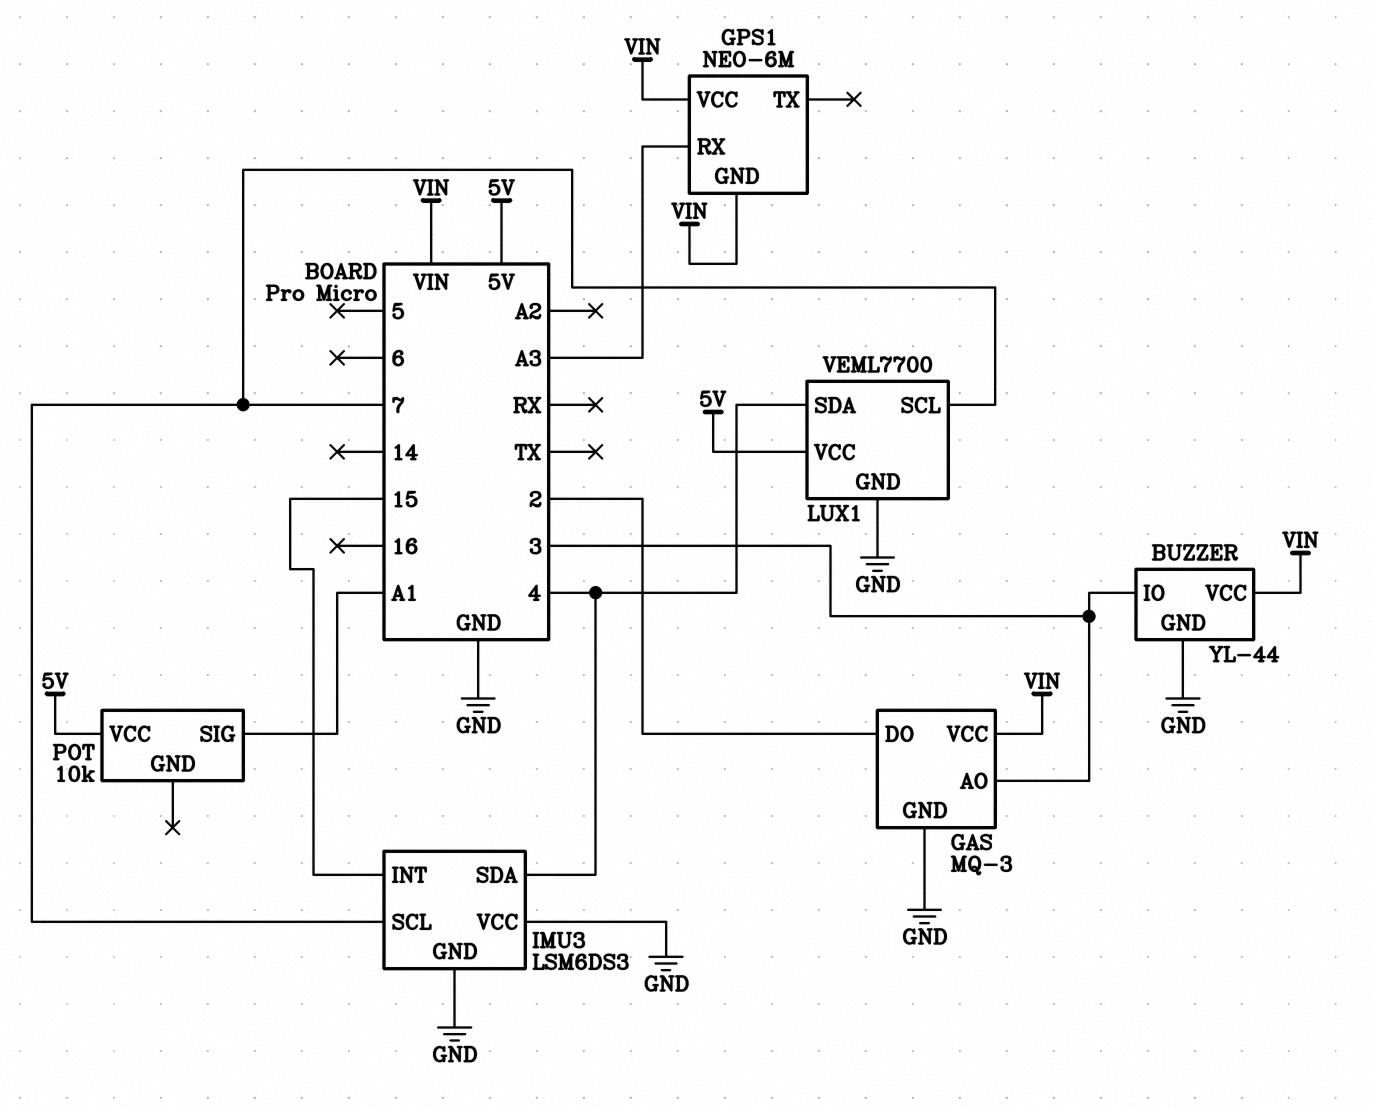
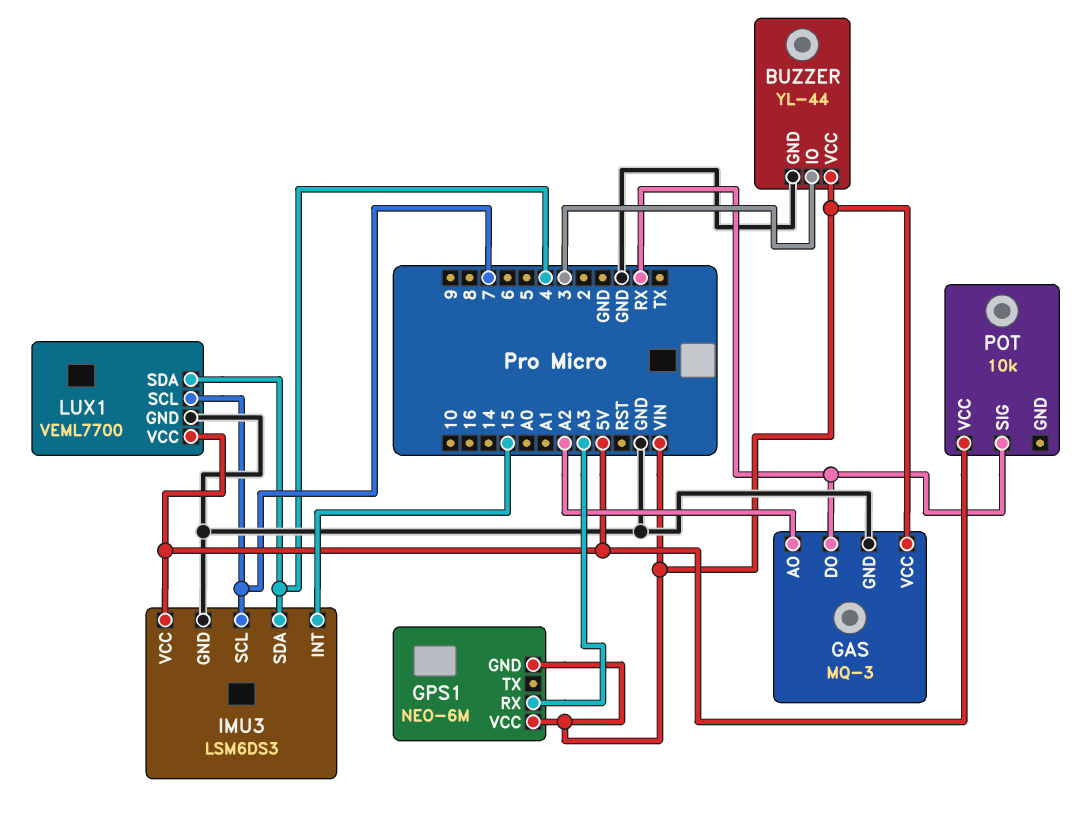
GAS pin AO: 3 -> A2
GAS pin DO: 2 -> RX
IMU3 pin VCC: GND -> 5V
POT pin SIG: A1 -> RX

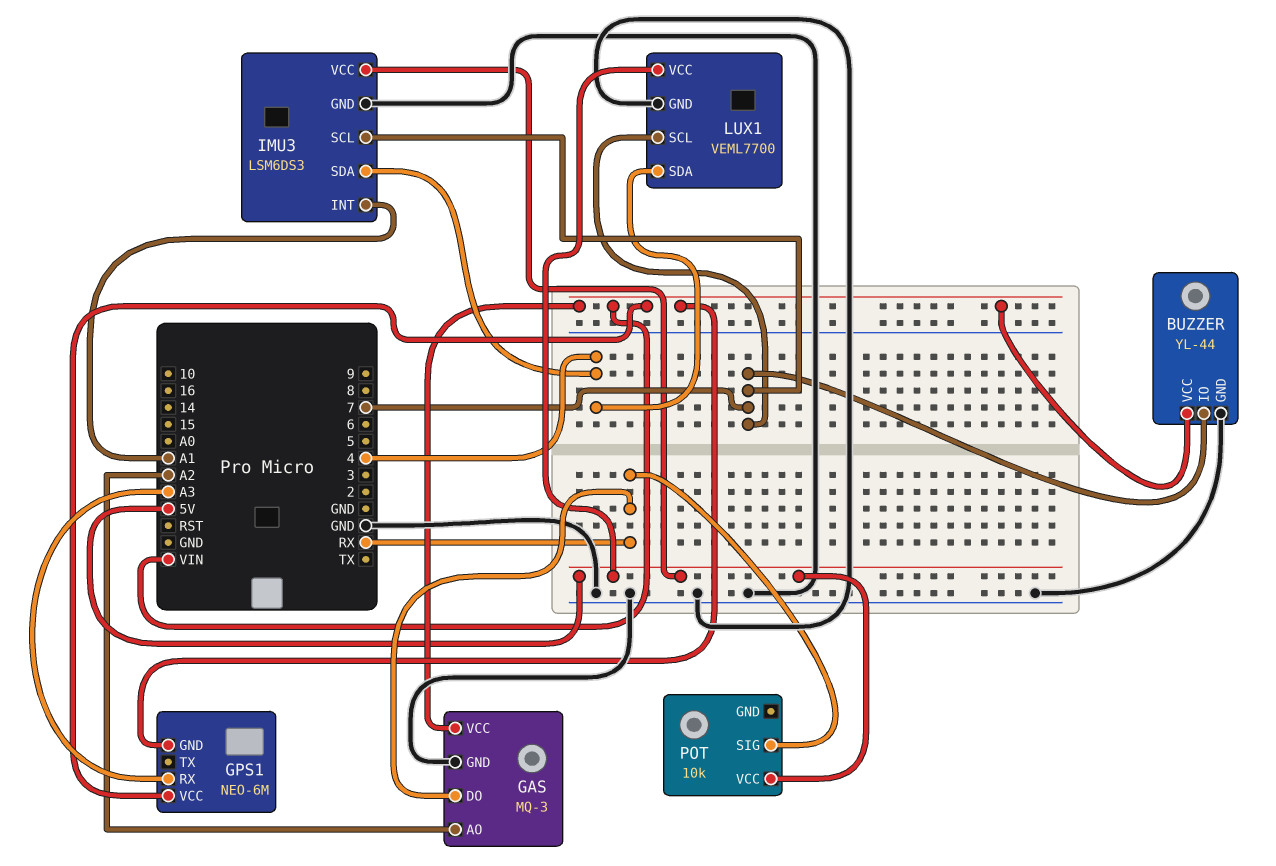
BUZZER pin IO: 3 -> 7
IMU3 pin INT: 15 -> A1

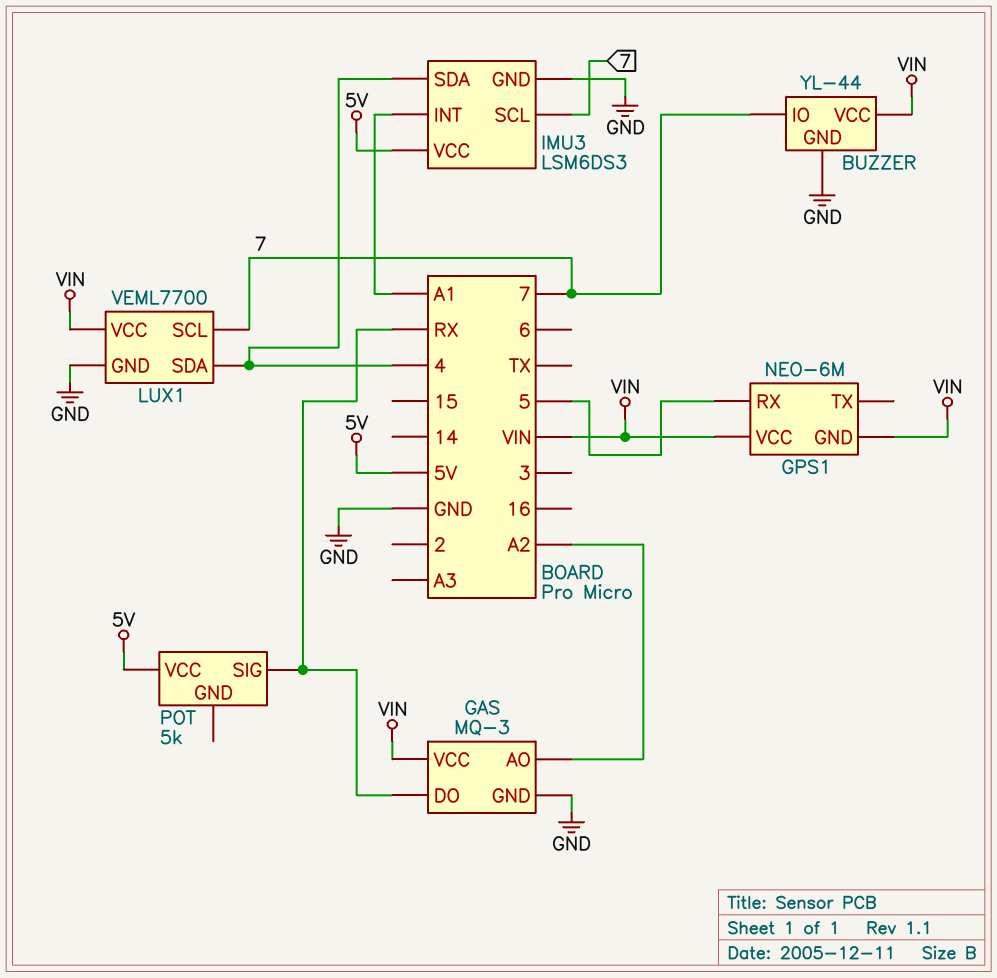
GPS1 pin RX: A3 -> 5
LUX1 pin VCC: 5V -> VIN
POT: 10k -> 5k

